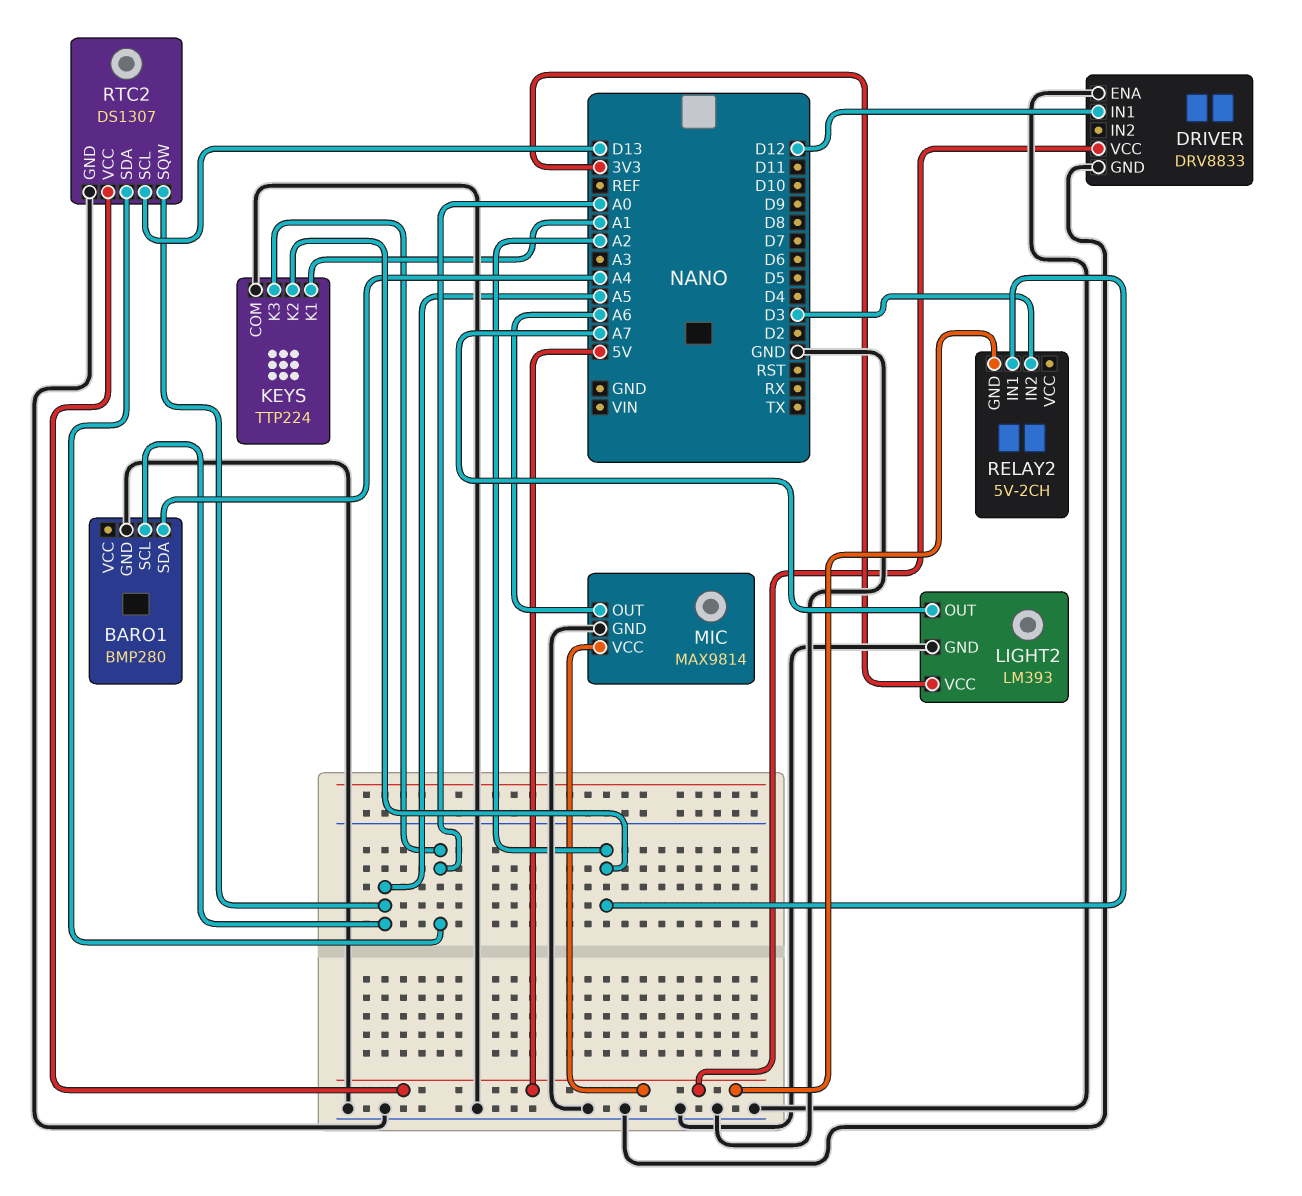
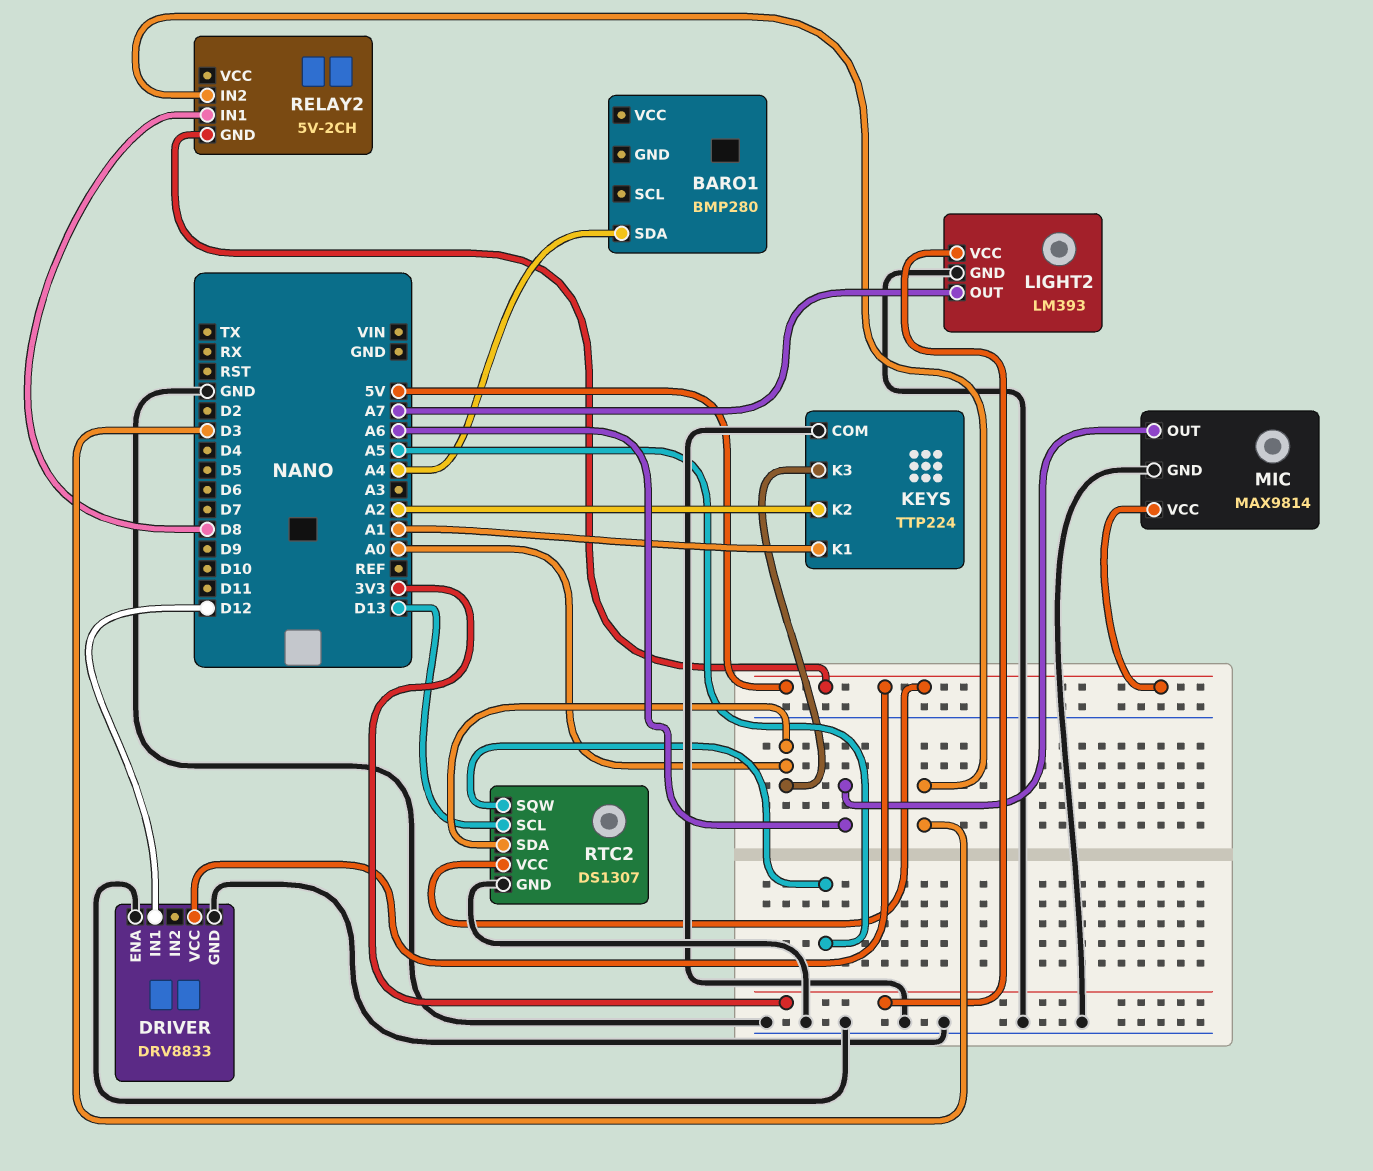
BARO1 pin GND: GND -> none
BARO1 pin SCL: A5 -> none
RELAY2 pin IN1: A2 -> D8

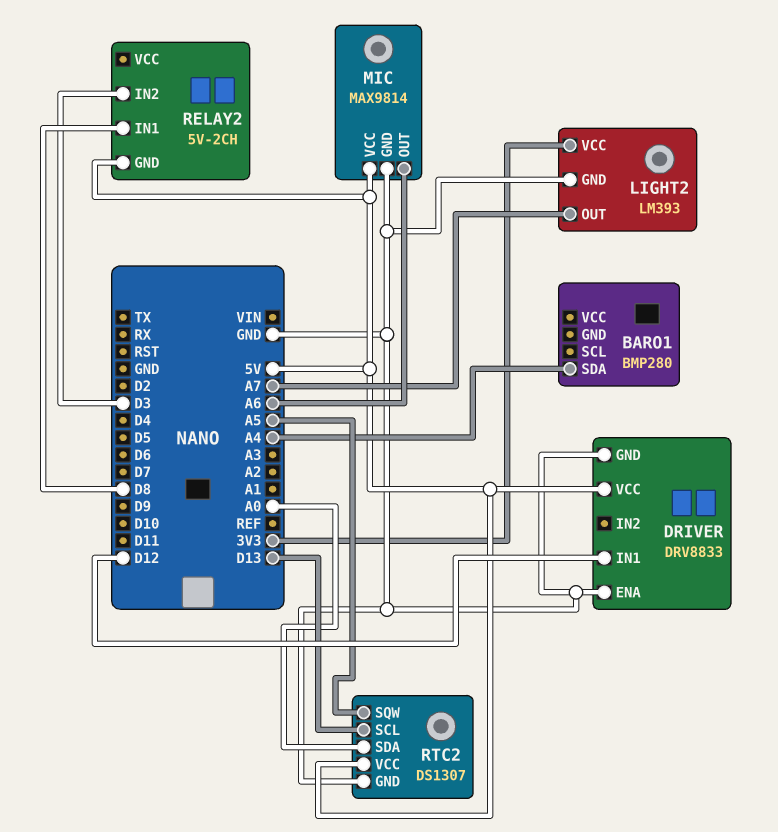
KEYS: TTP224 -> none
KEYS pin COM: GND -> none
KEYS pin K1: A1 -> none
KEYS pin K2: A2 -> none
KEYS pin K3: A0 -> none

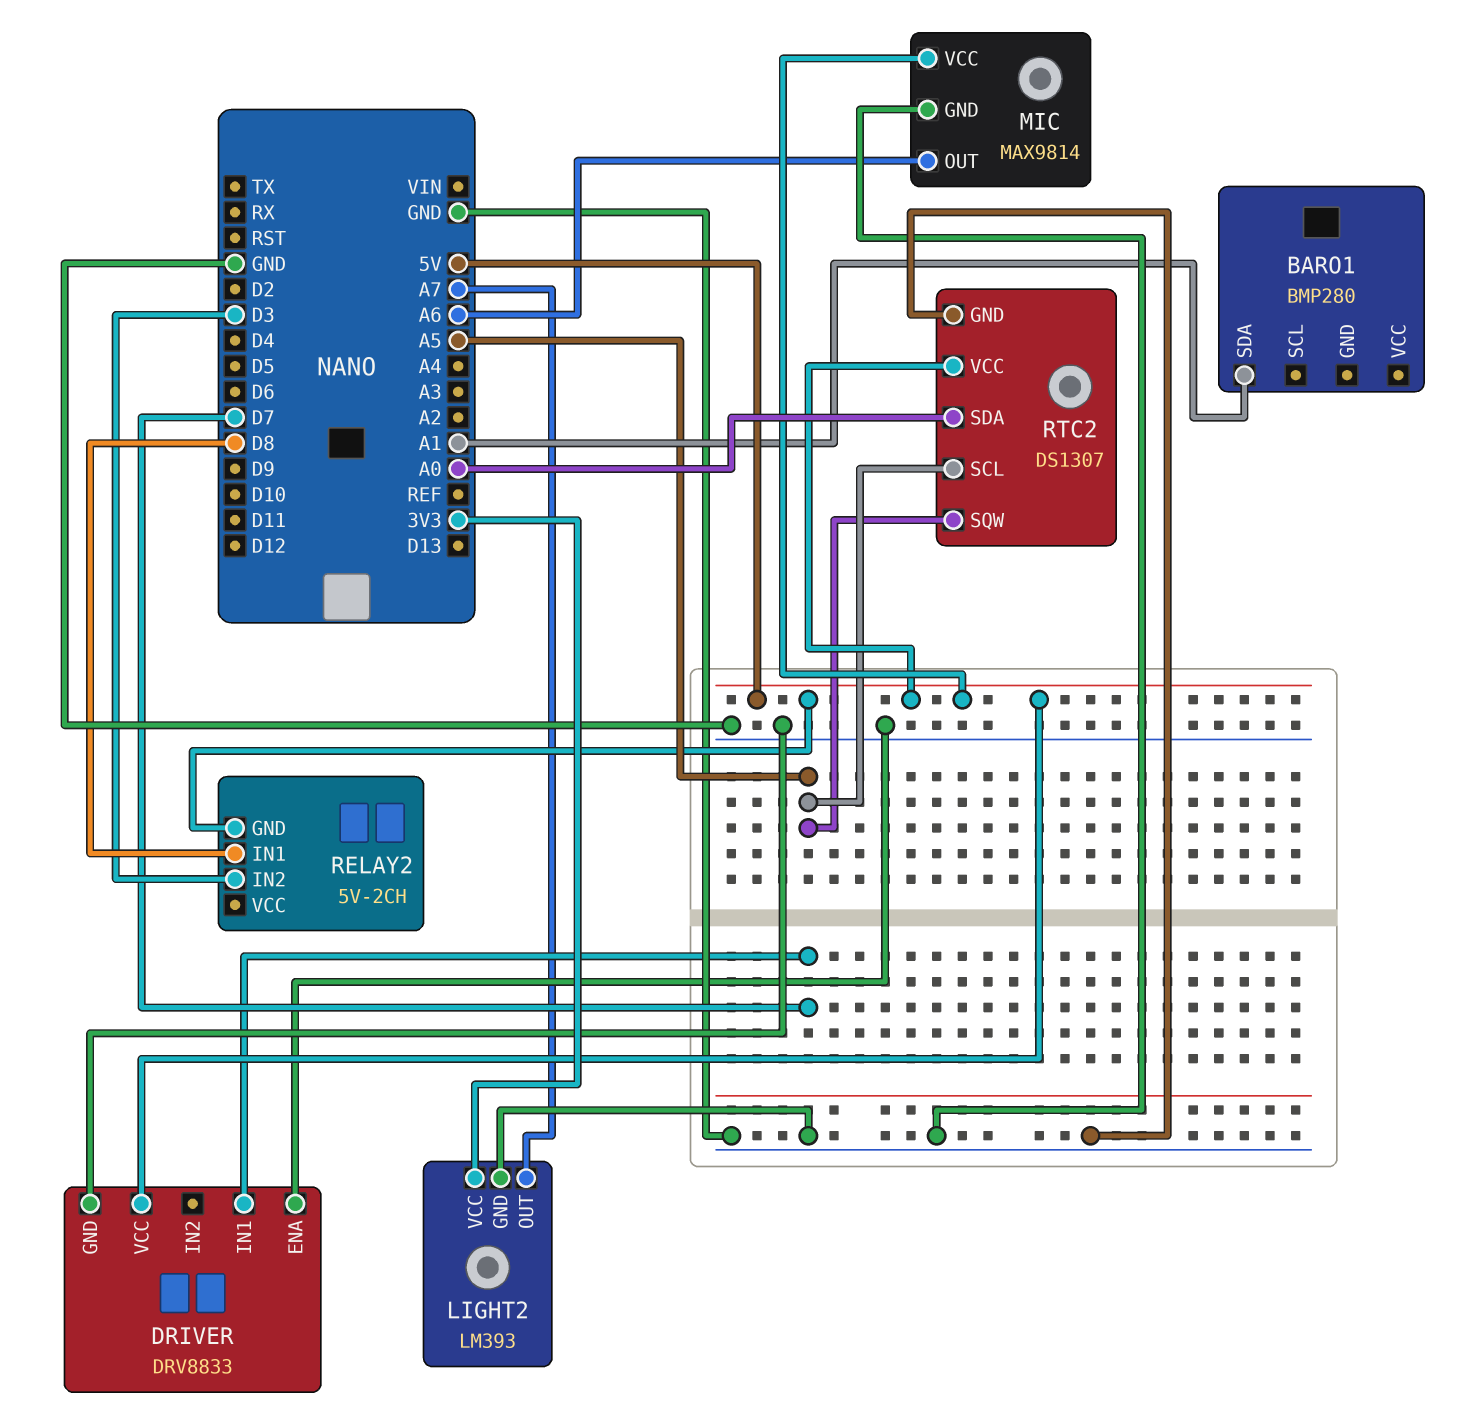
BARO1 pin SDA: A4 -> A1
DRIVER pin IN1: D12 -> D7
RTC2 pin SCL: D13 -> A5

